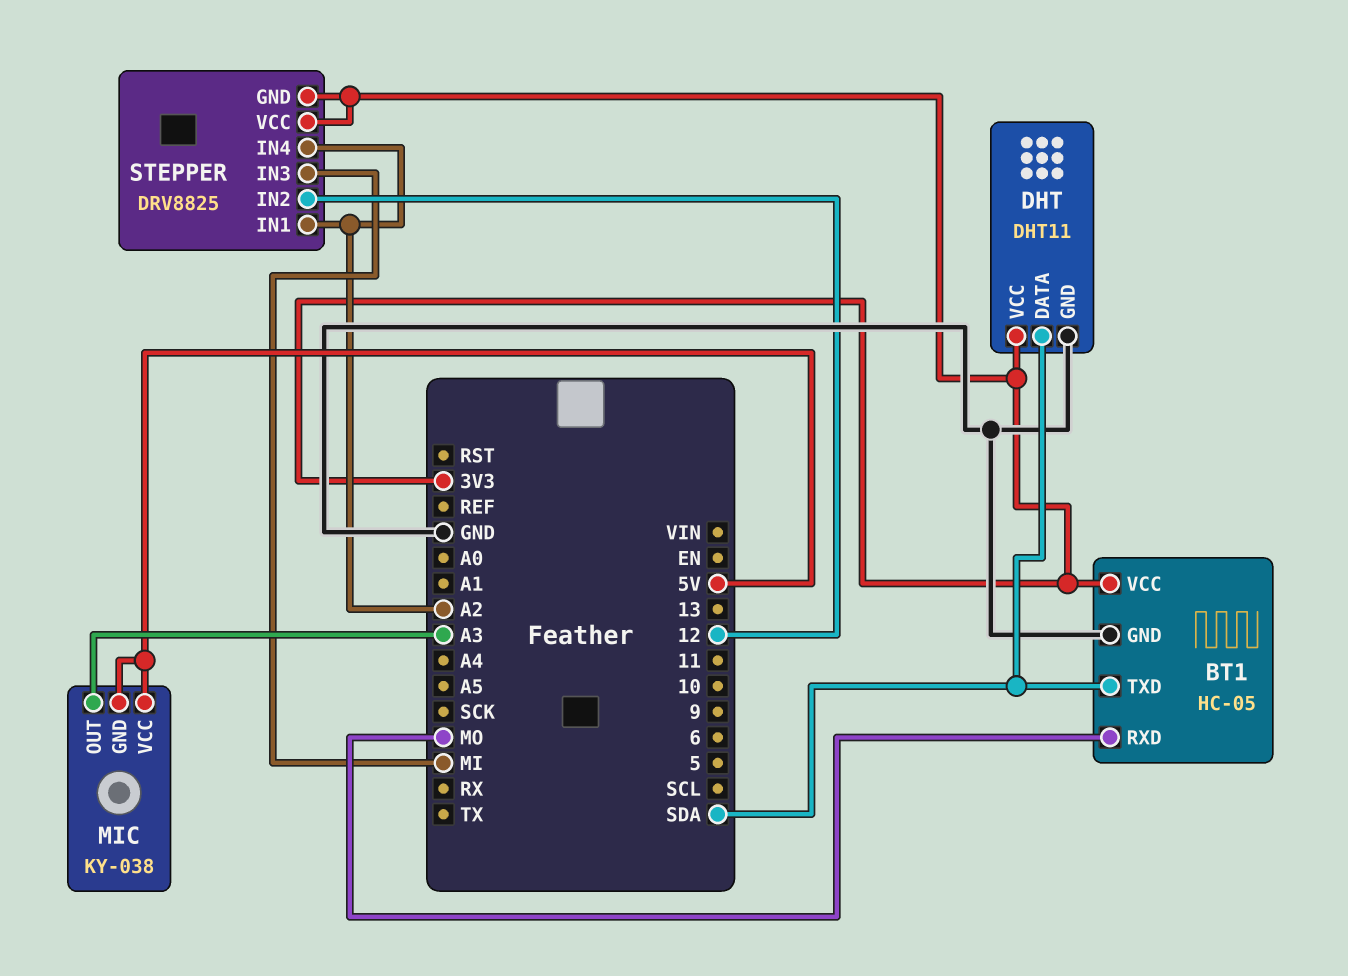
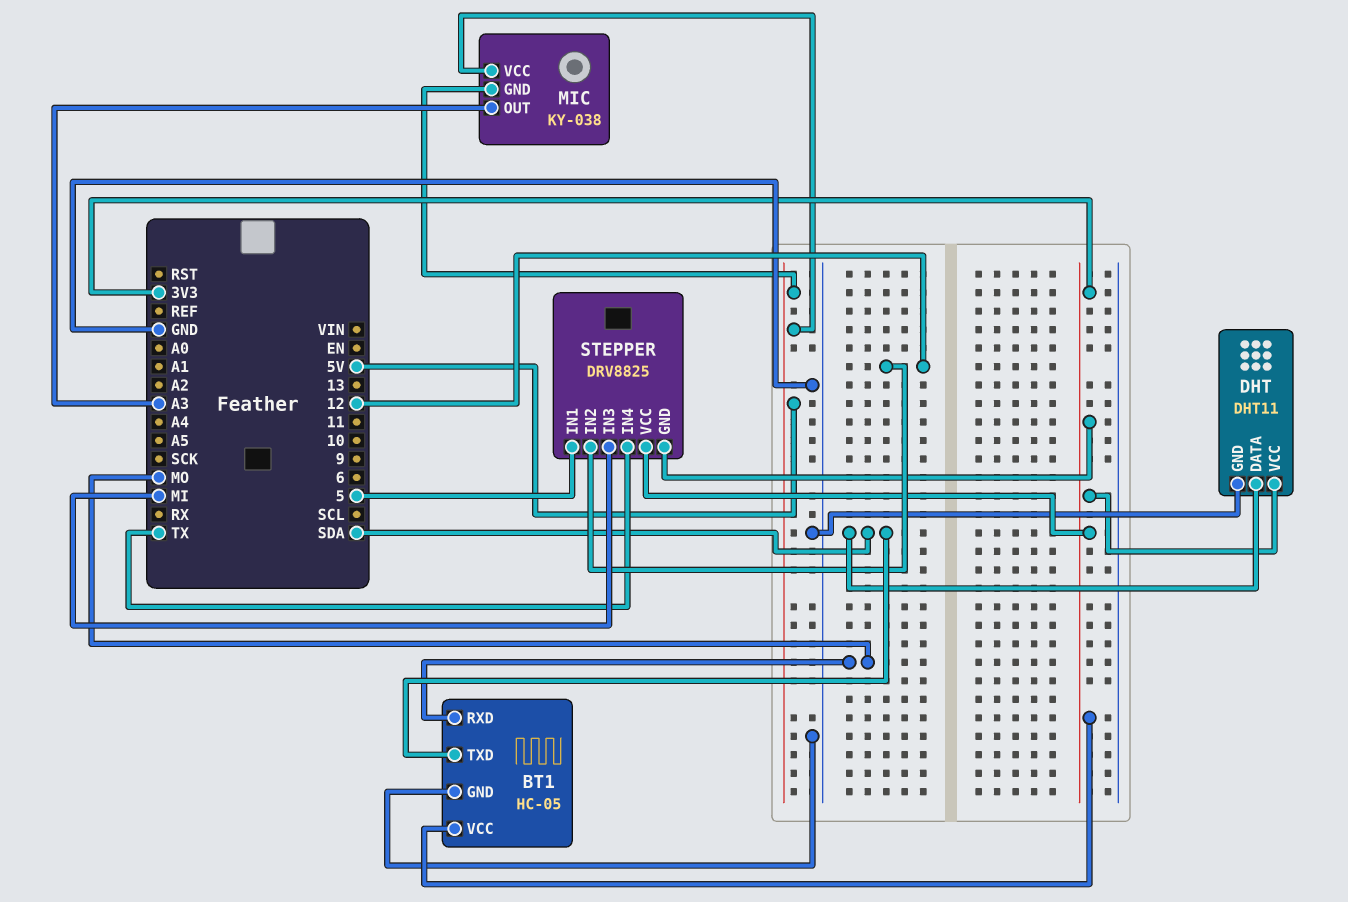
STEPPER pin IN1: A2 -> 5
STEPPER pin IN4: A2 -> TX

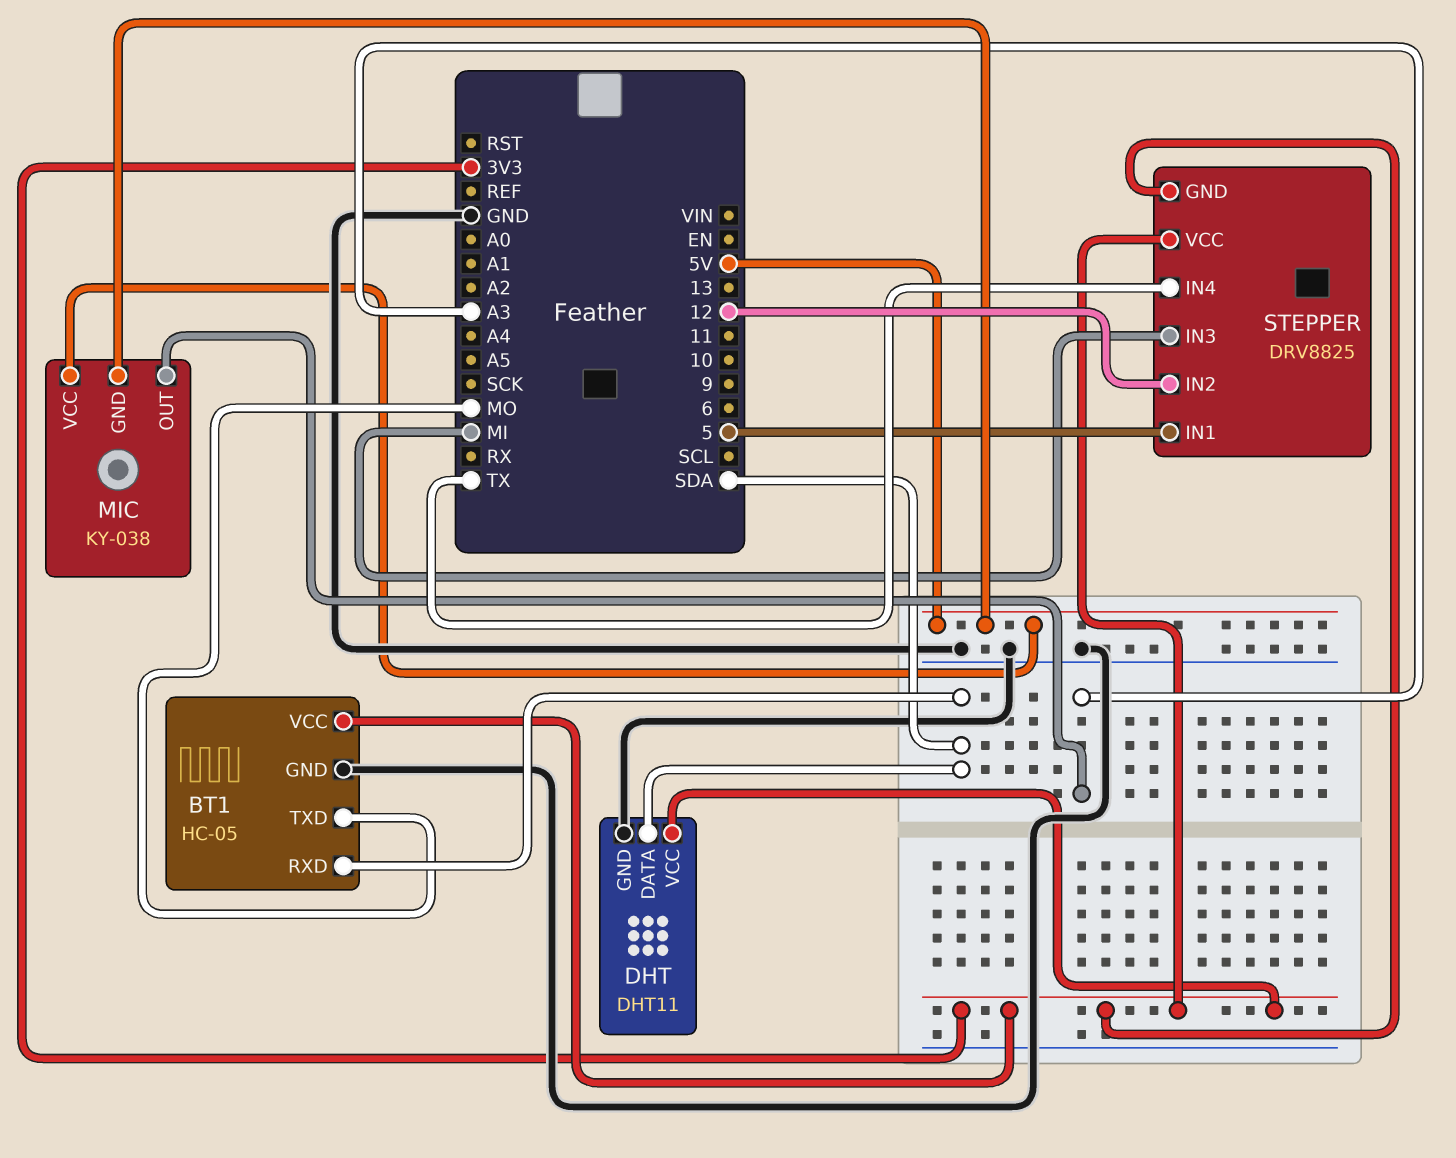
BT1 pin RXD: MO -> SDA
BT1 pin TXD: SDA -> MO

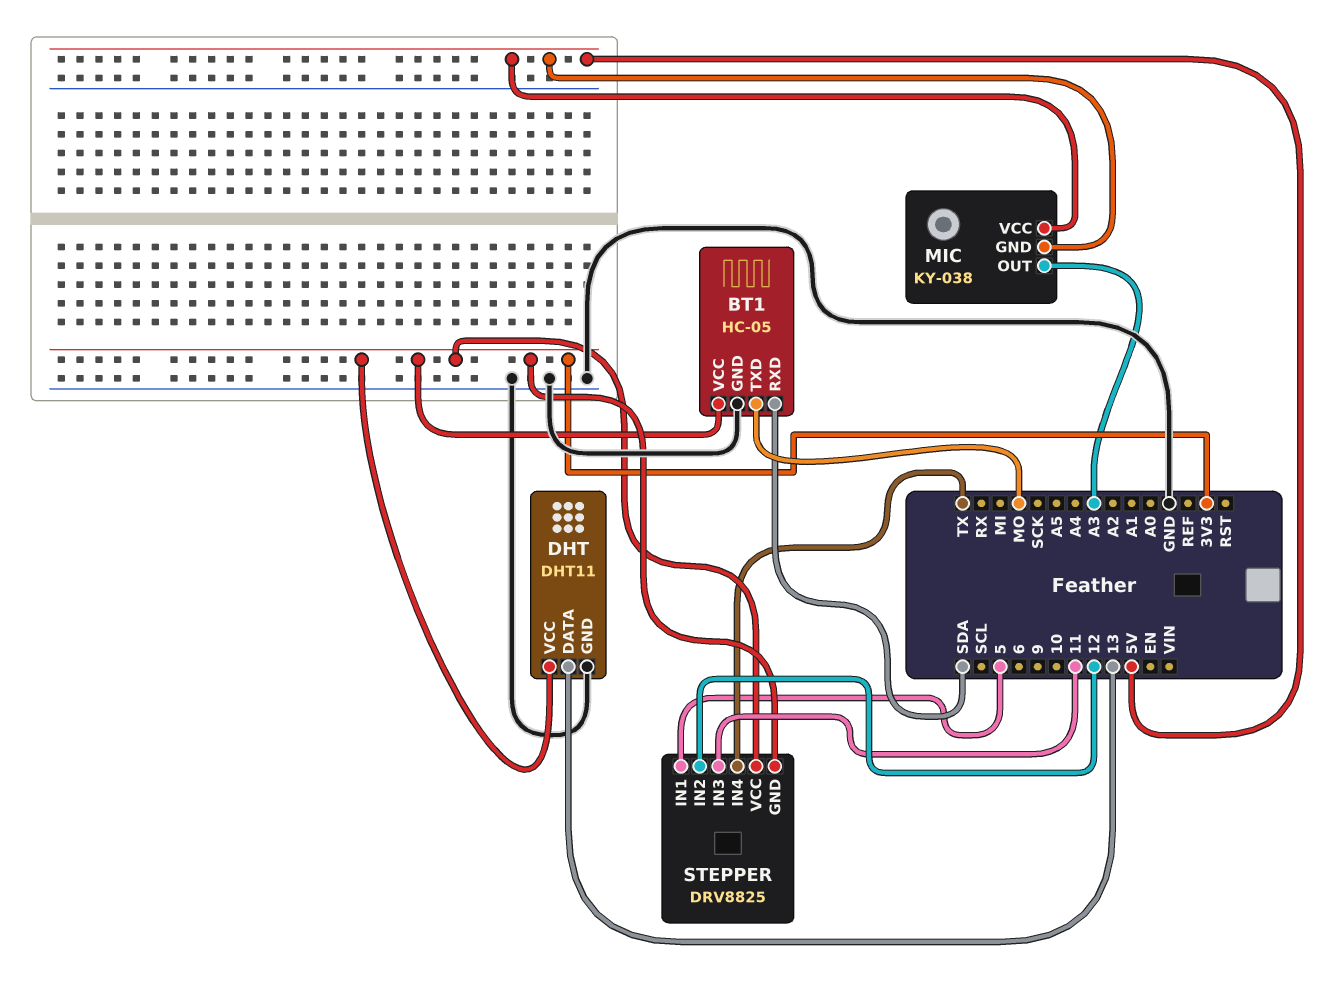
DHT pin DATA: SDA -> 13
STEPPER pin IN3: MI -> 11

